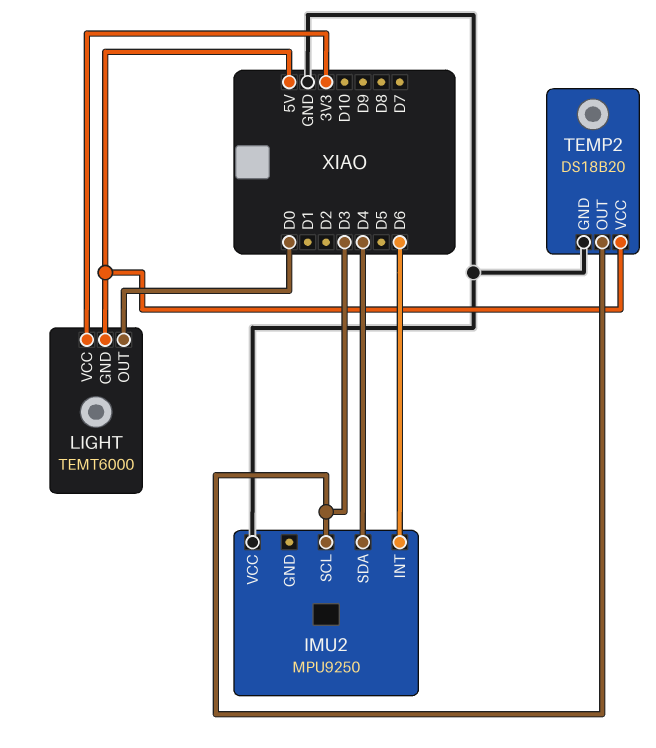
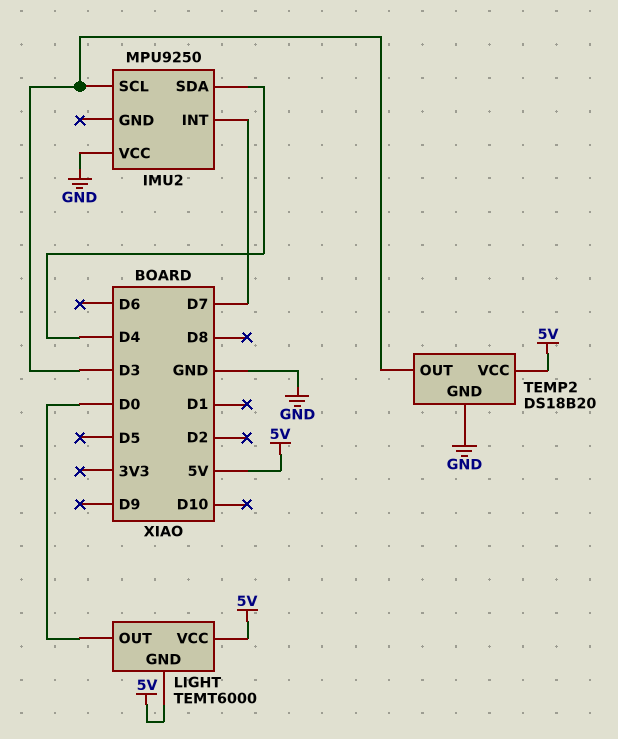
IMU2 pin INT: D6 -> D7
LIGHT pin VCC: 3V3 -> 5V

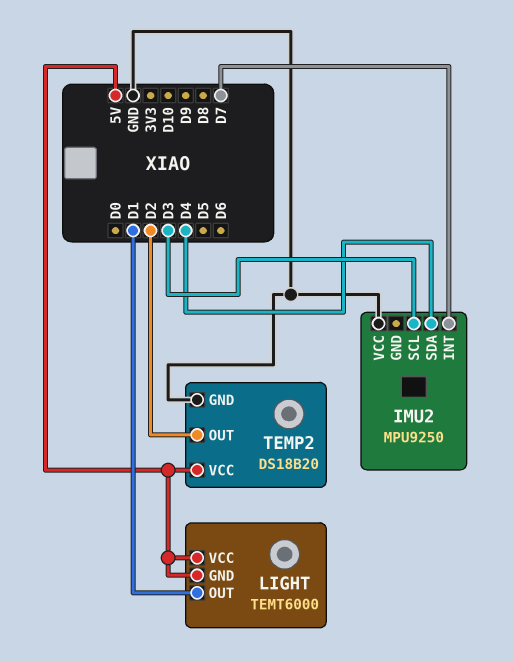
LIGHT pin OUT: D0 -> D1
TEMP2 pin OUT: D3 -> D2

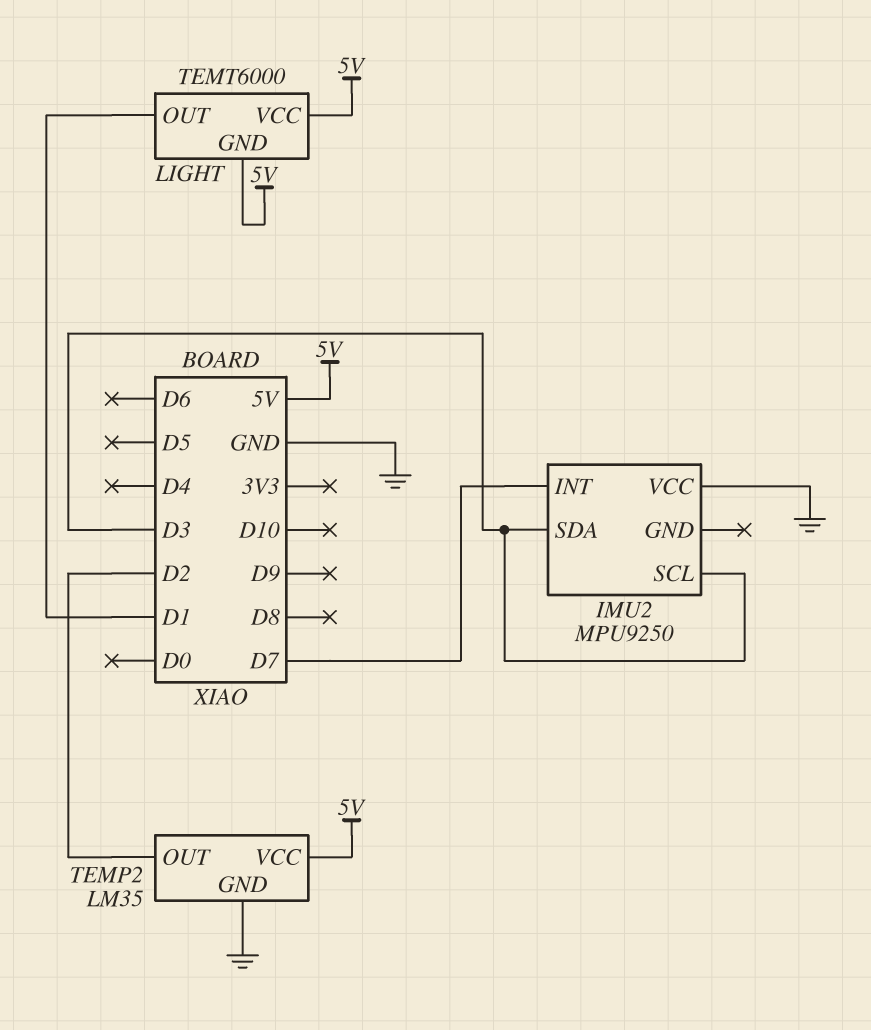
IMU2 pin SDA: D4 -> D3
TEMP2: DS18B20 -> LM35

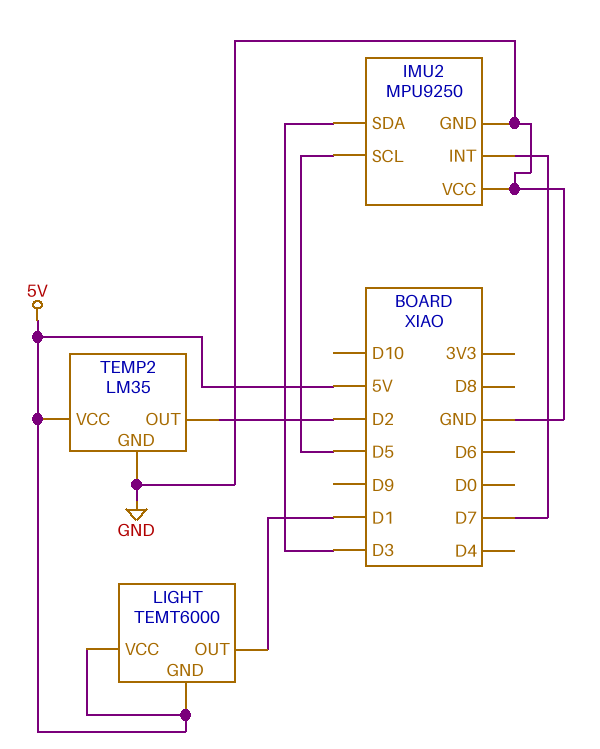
IMU2 pin GND: none -> GND
IMU2 pin SCL: D3 -> D5

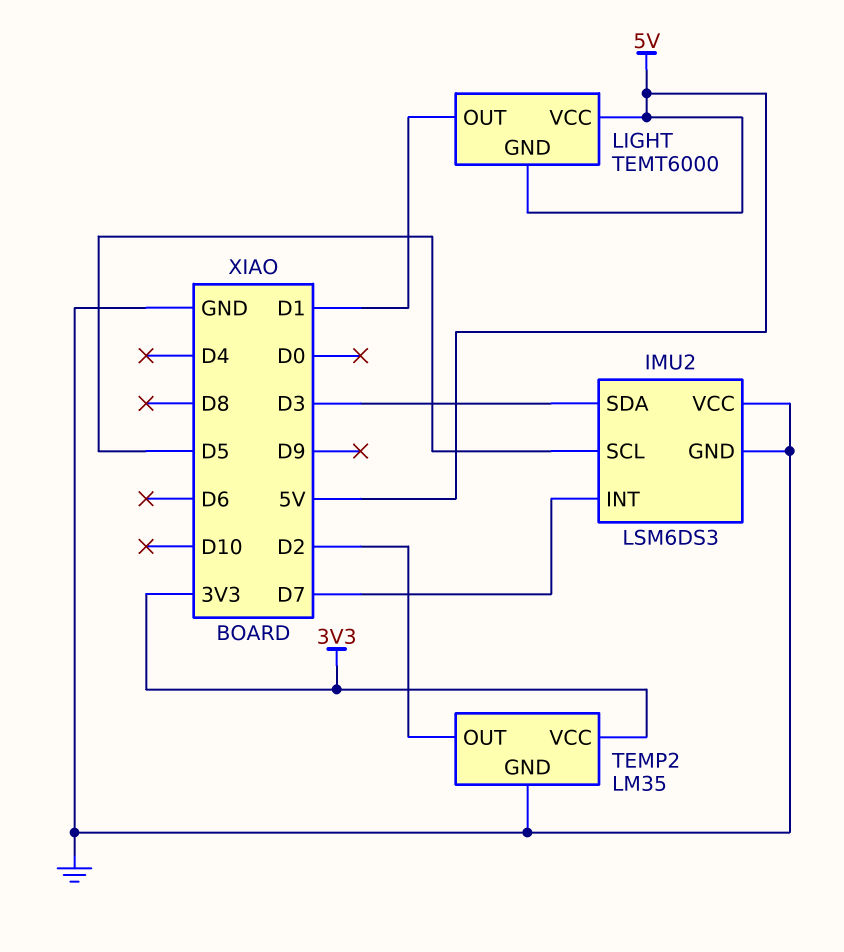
IMU2: MPU9250 -> LSM6DS3
TEMP2 pin VCC: 5V -> 3V3

